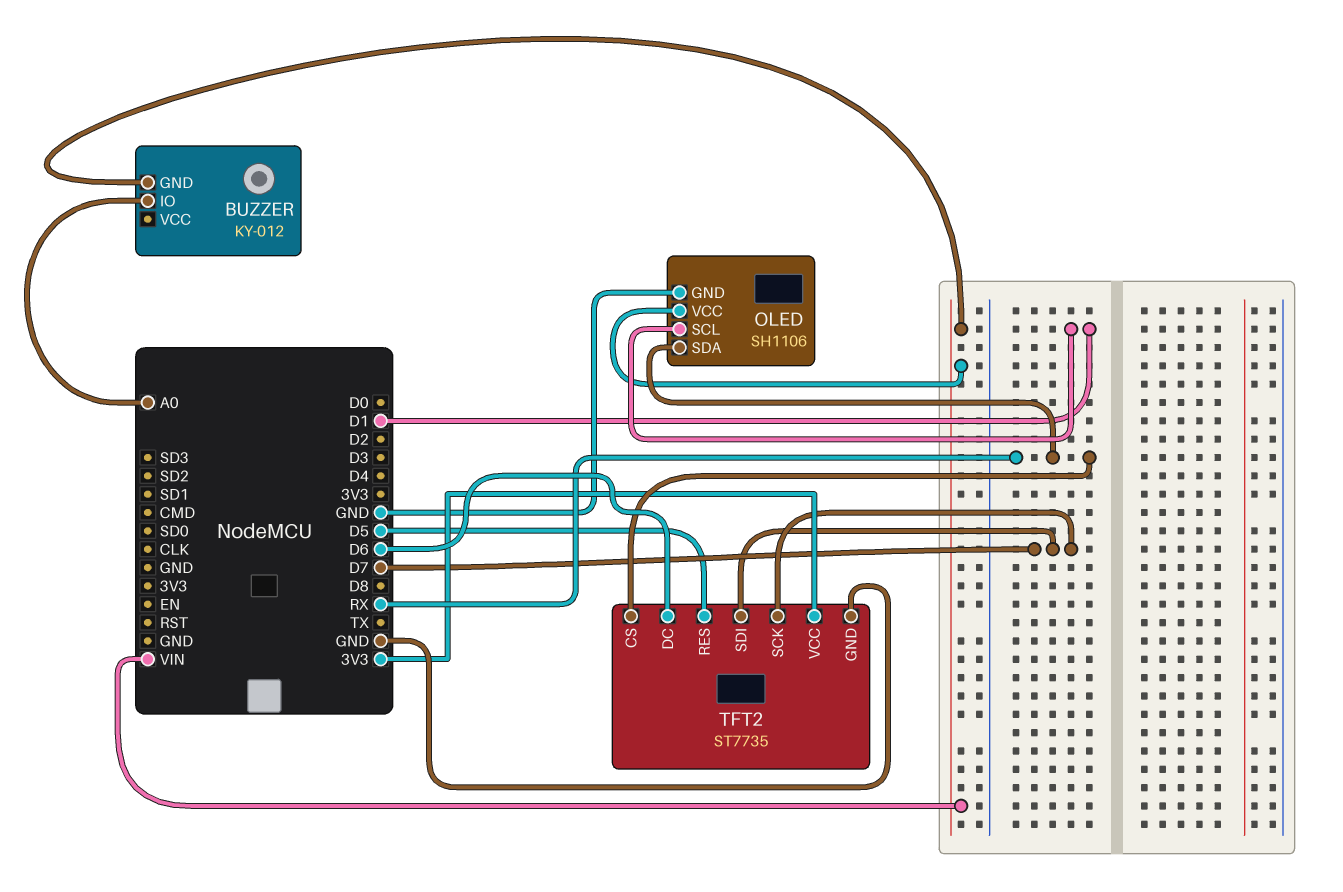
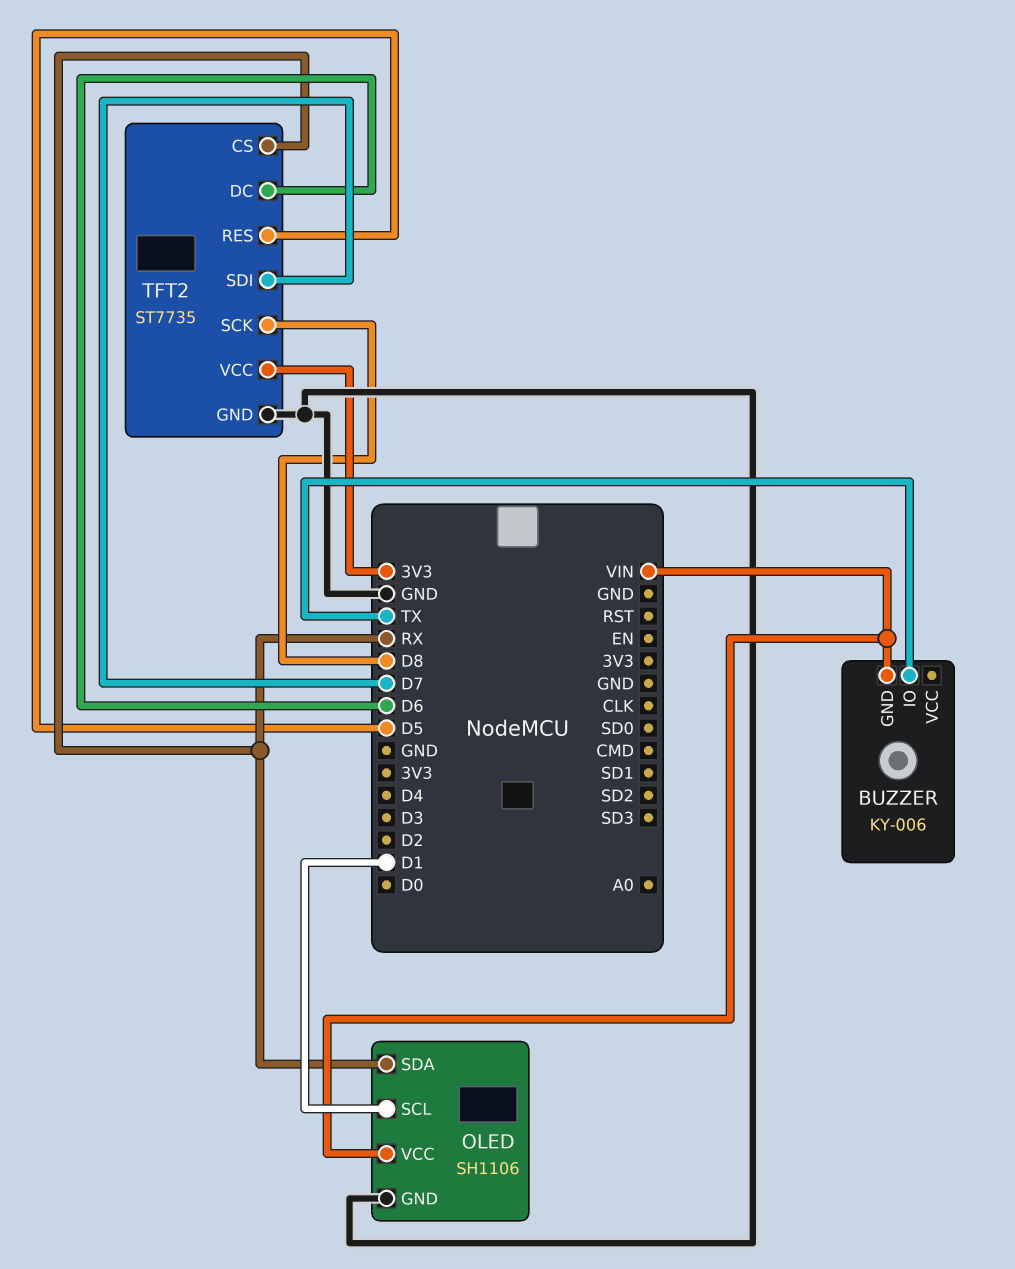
BUZZER: KY-012 -> KY-006
BUZZER pin IO: A0 -> TX
TFT2 pin SCK: D7 -> D8

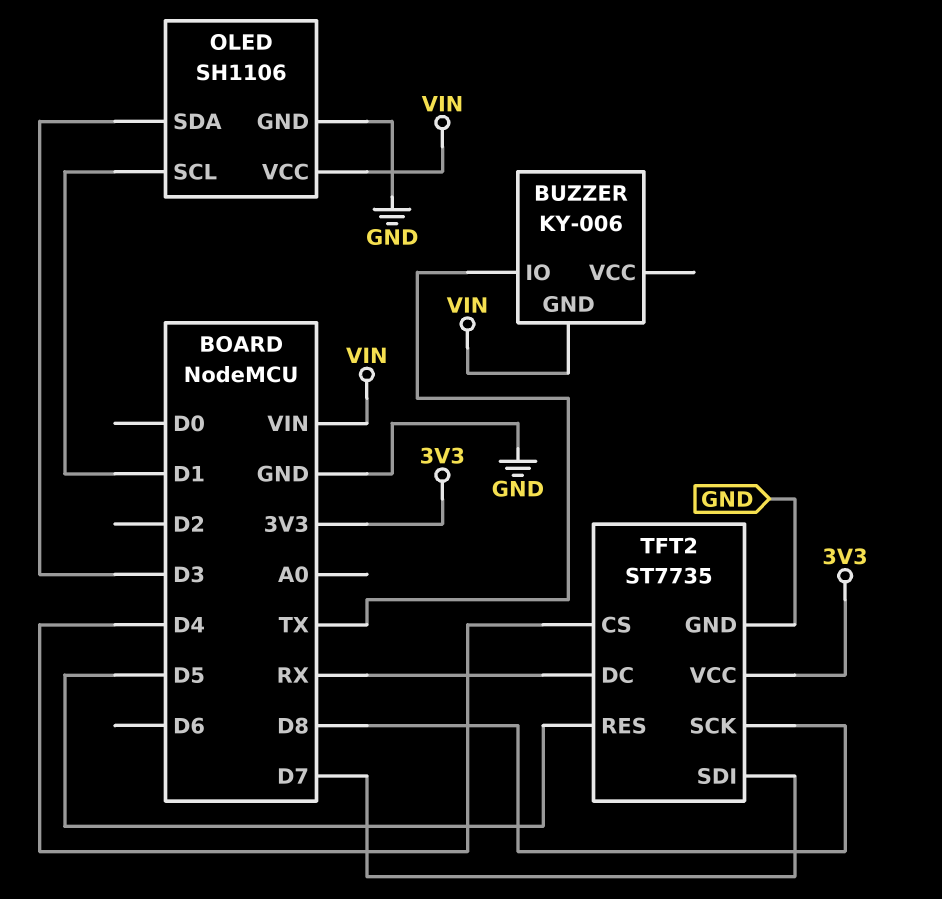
OLED pin SDA: RX -> D3
TFT2 pin CS: RX -> D4
TFT2 pin DC: D6 -> RX

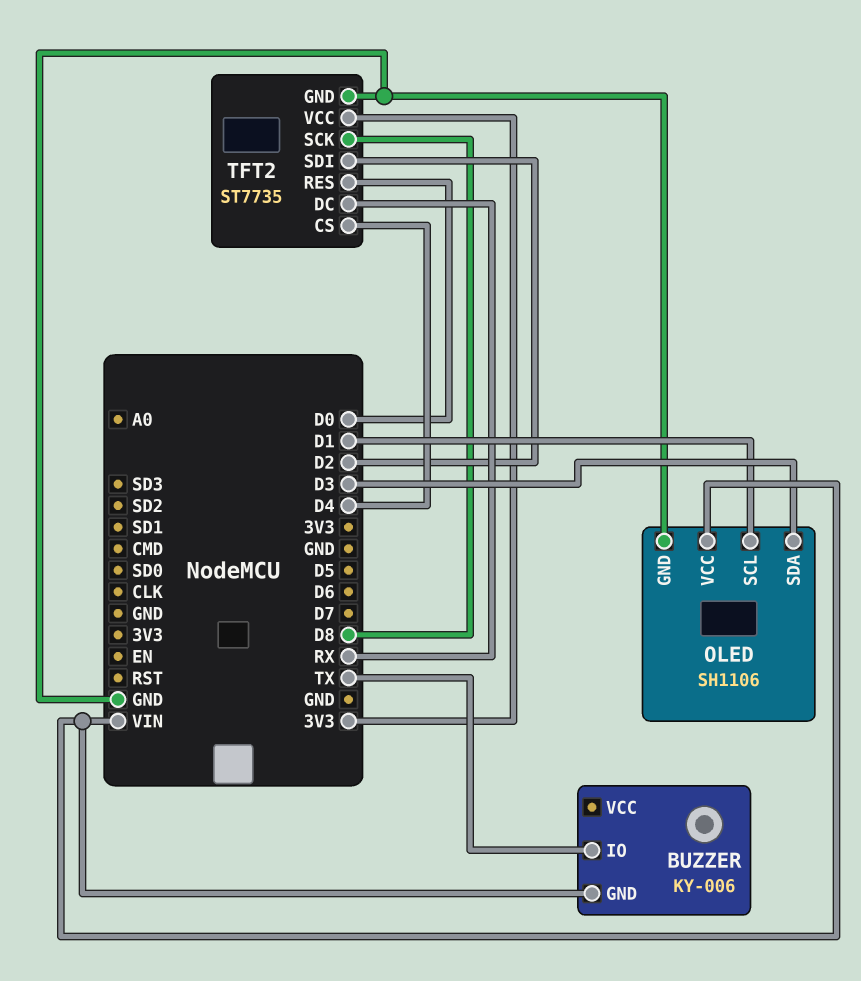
TFT2 pin RES: D5 -> D0
TFT2 pin SDI: D7 -> D2

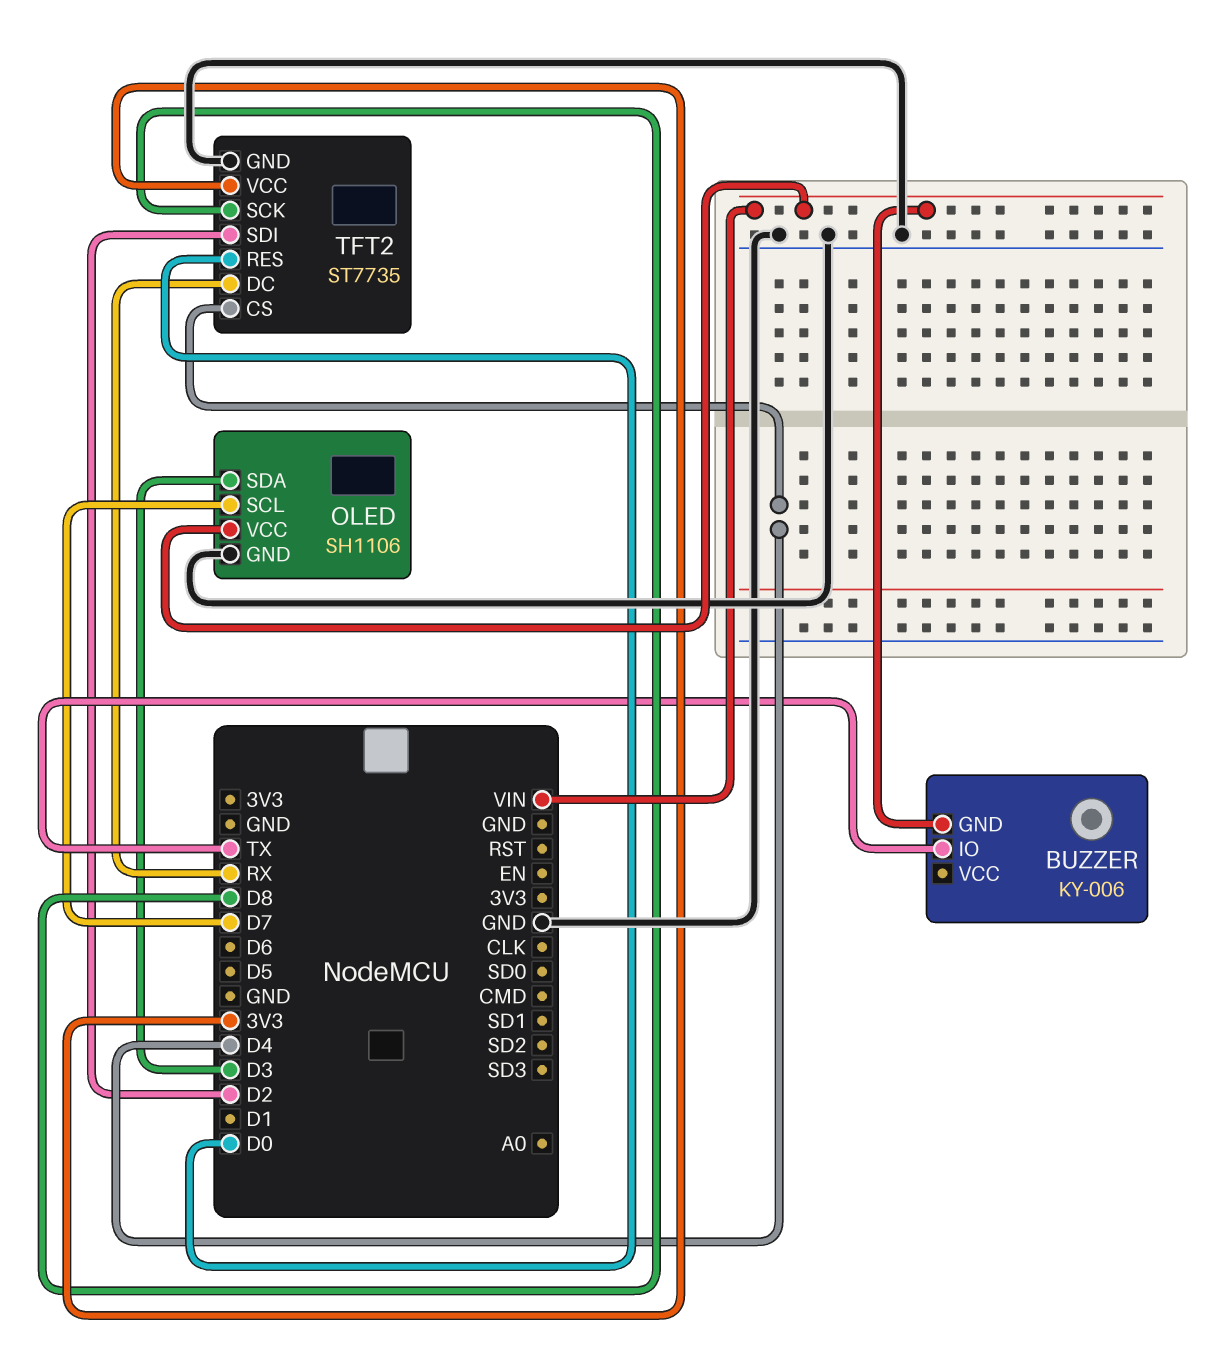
OLED pin SCL: D1 -> D7

